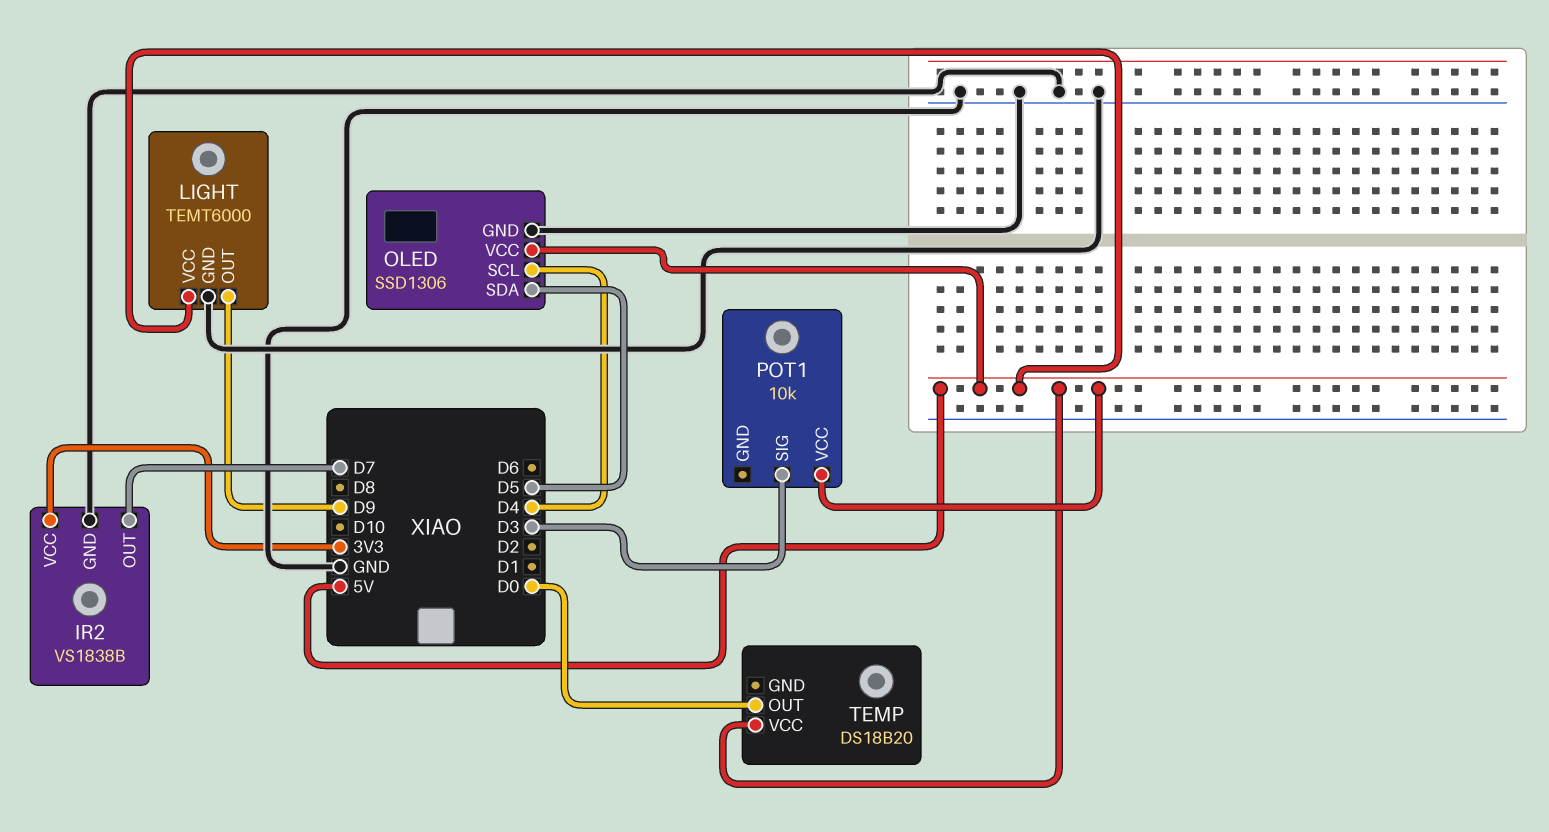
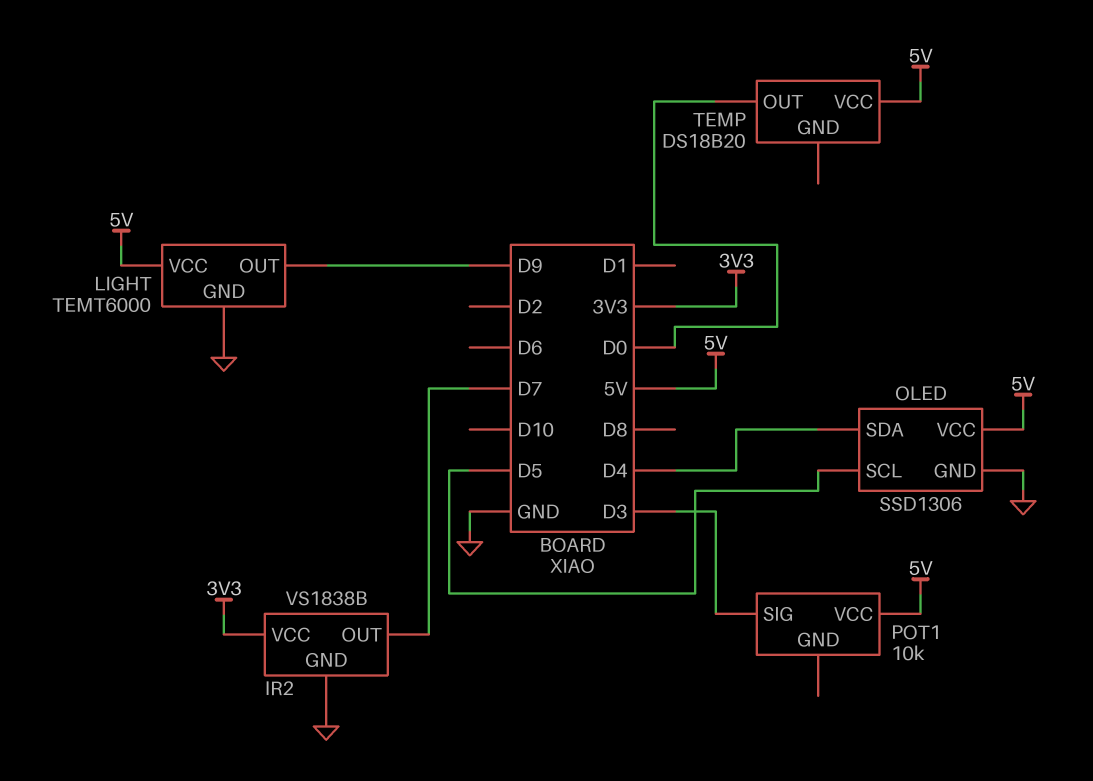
OLED pin SCL: D4 -> D5
OLED pin SDA: D5 -> D4

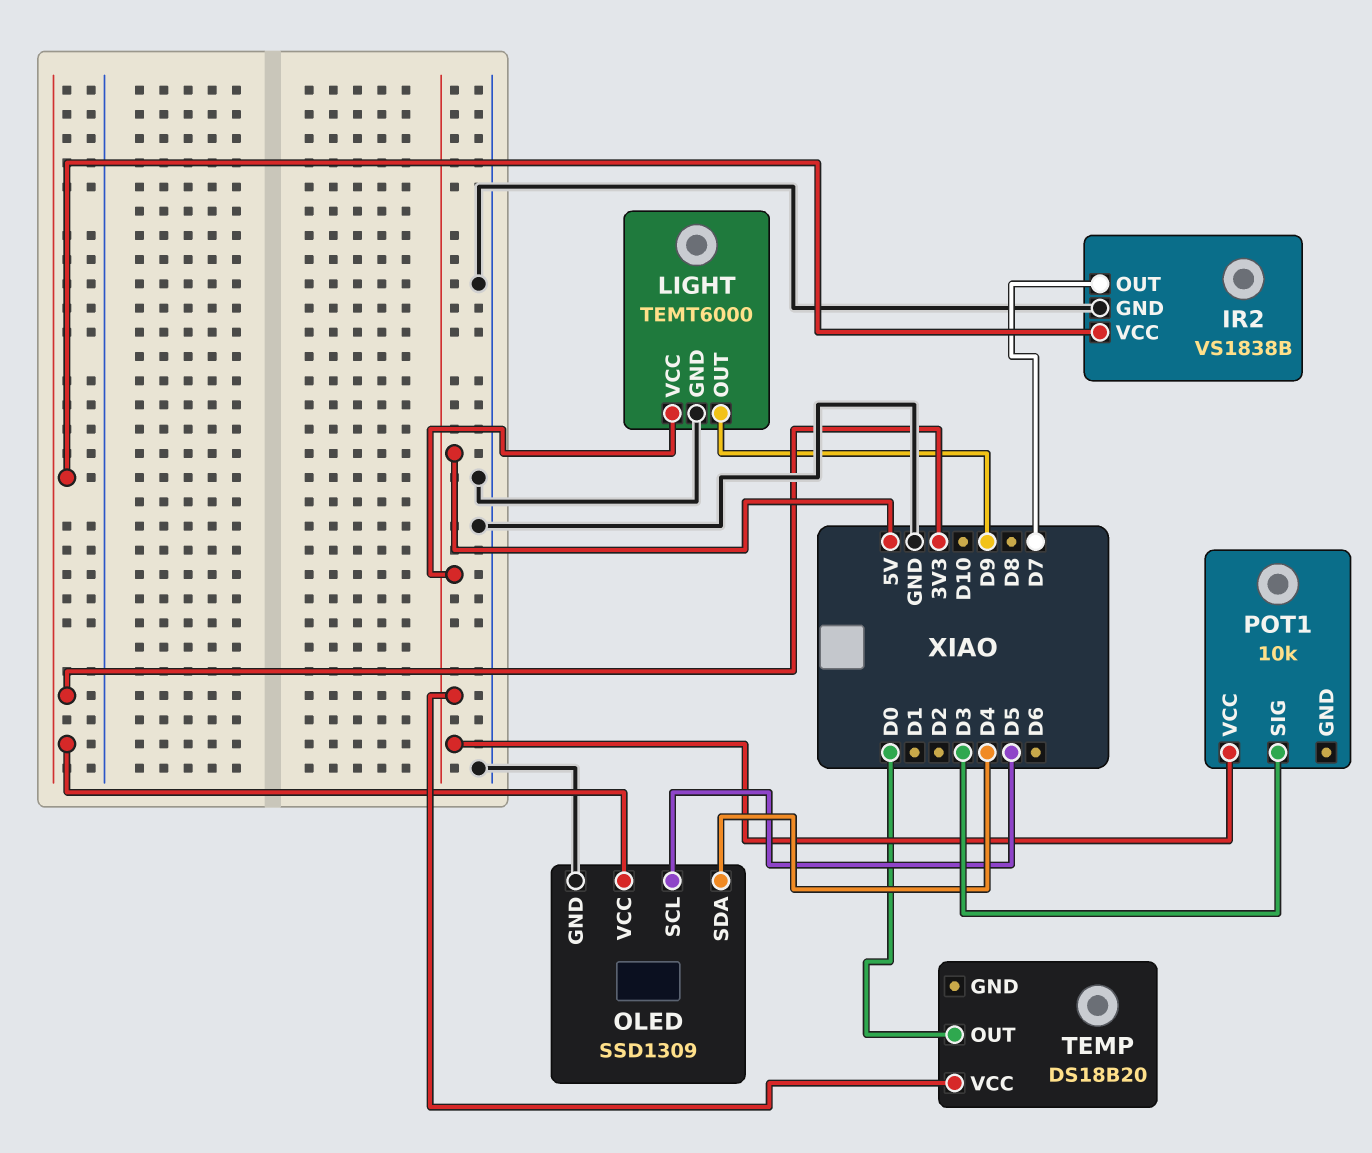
OLED: SSD1306 -> SSD1309
OLED pin VCC: 5V -> 3V3

